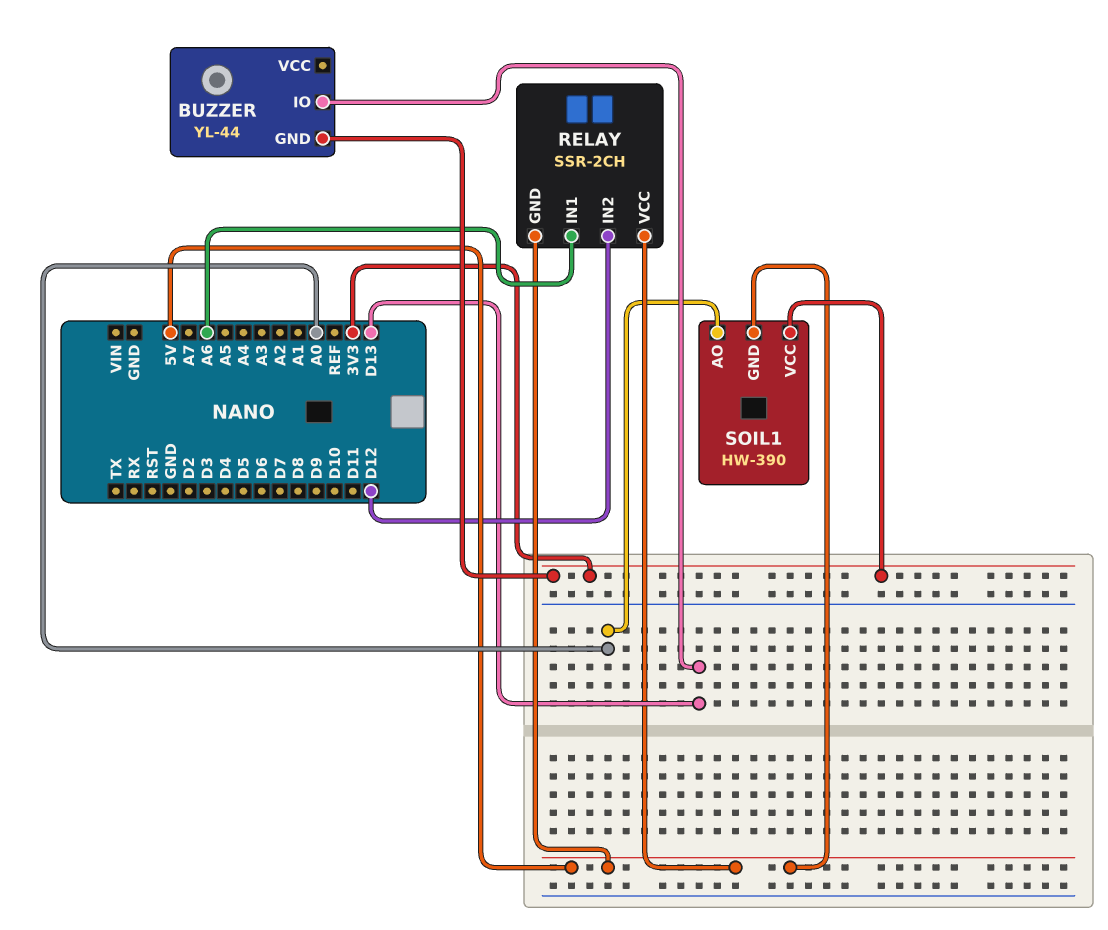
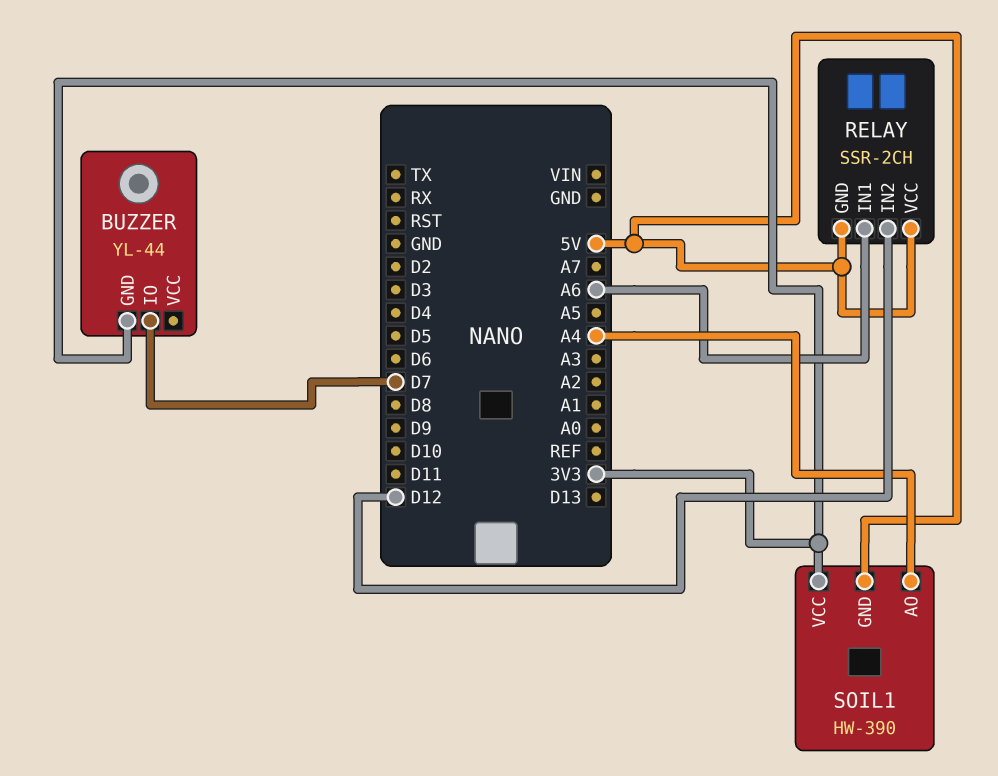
BUZZER pin IO: D13 -> D7
SOIL1 pin AO: A0 -> A4

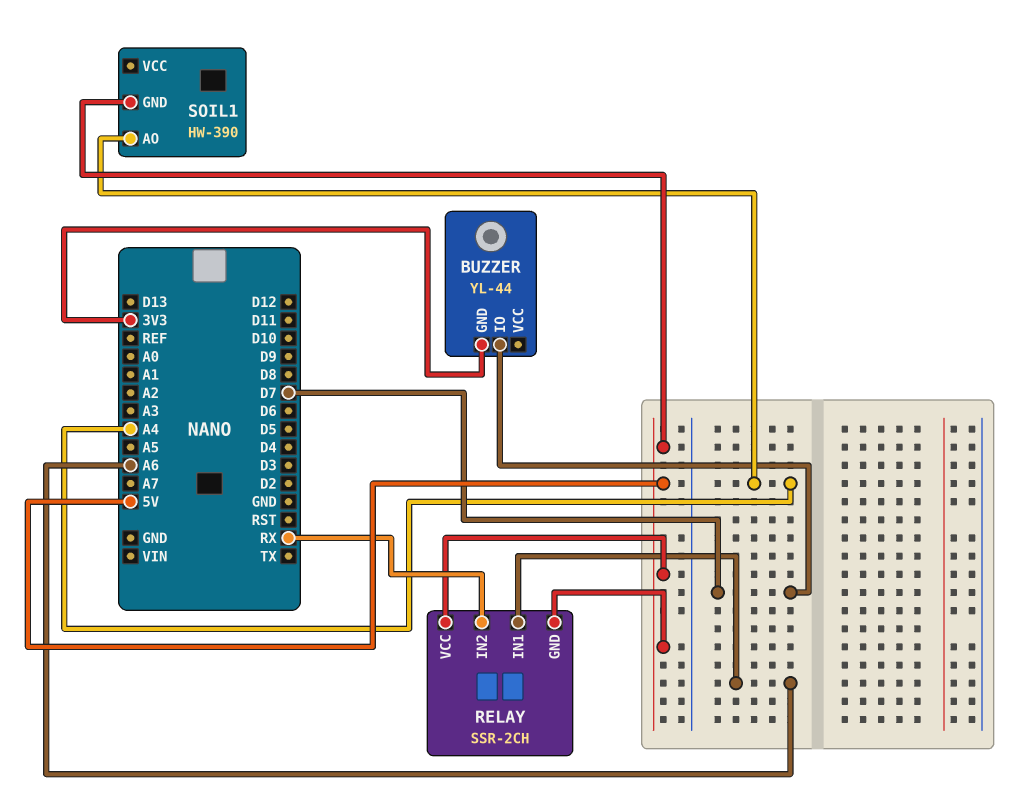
RELAY pin IN2: D12 -> RX
SOIL1 pin VCC: 3V3 -> none

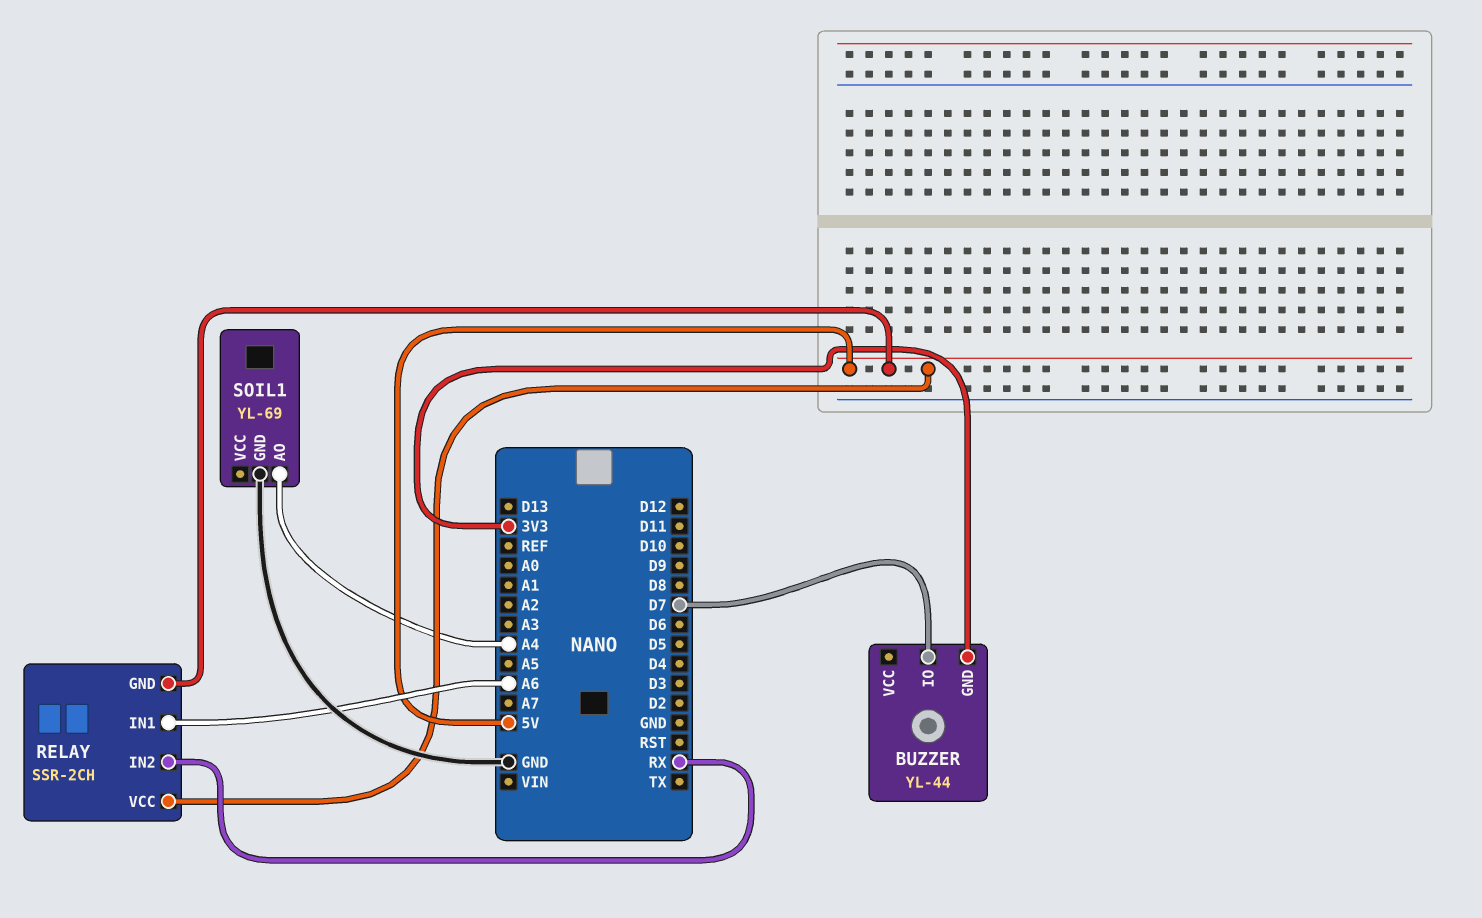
SOIL1: HW-390 -> YL-69
SOIL1 pin GND: 5V -> GND

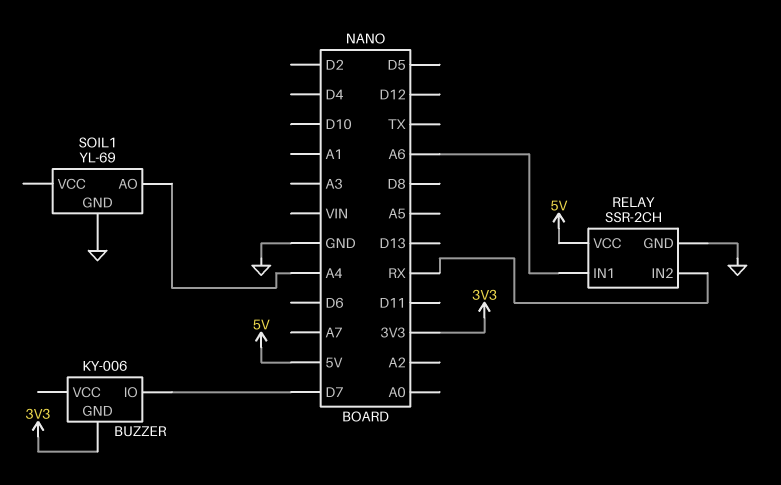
BUZZER: YL-44 -> KY-006
RELAY pin GND: 5V -> GND

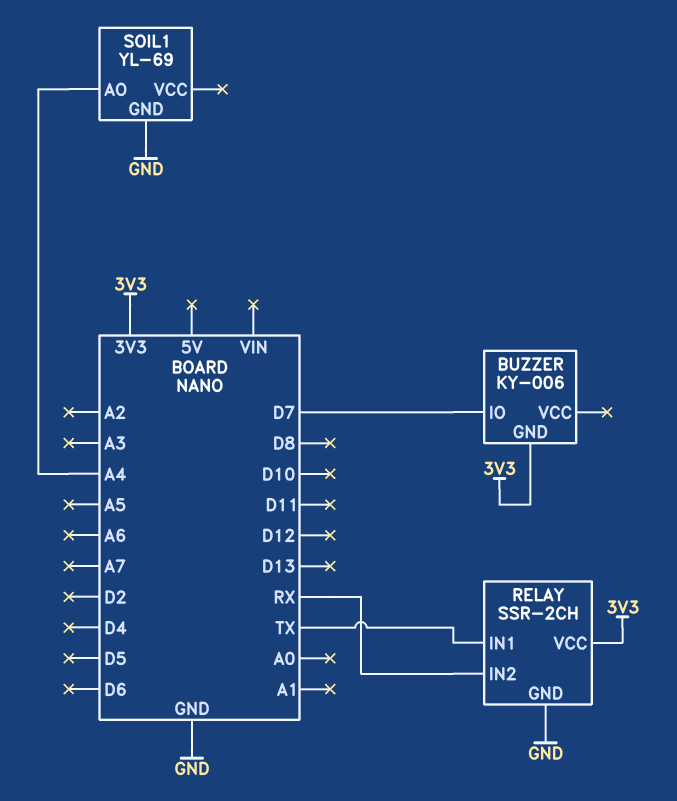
RELAY pin IN1: A6 -> TX
RELAY pin VCC: 5V -> 3V3

